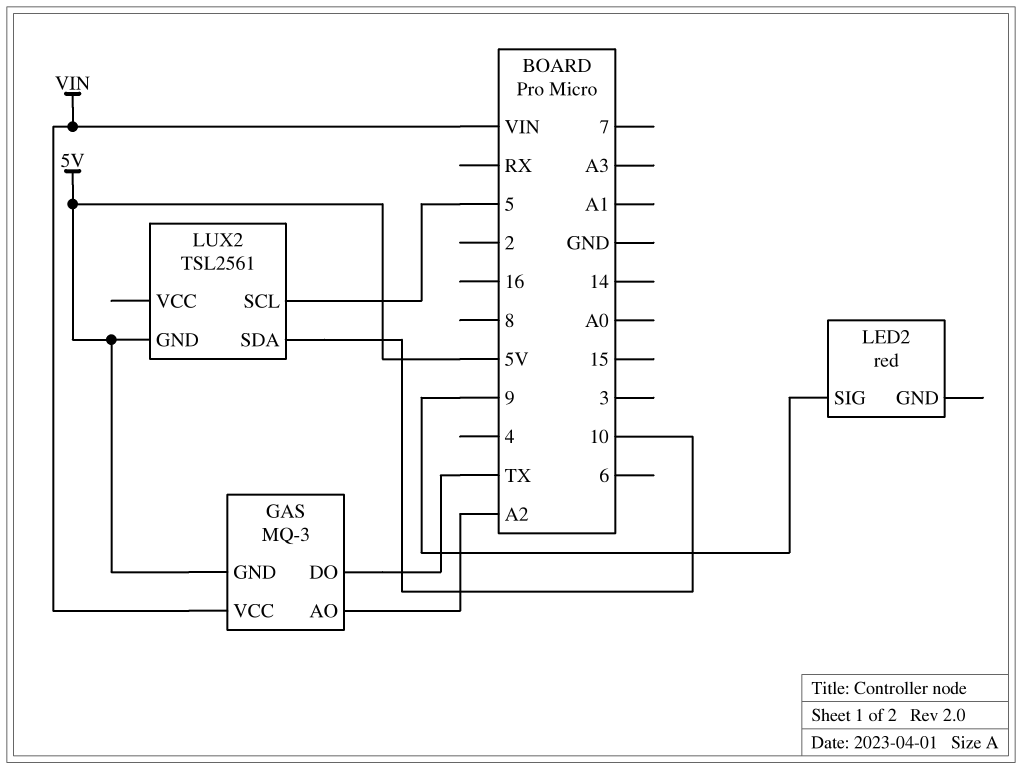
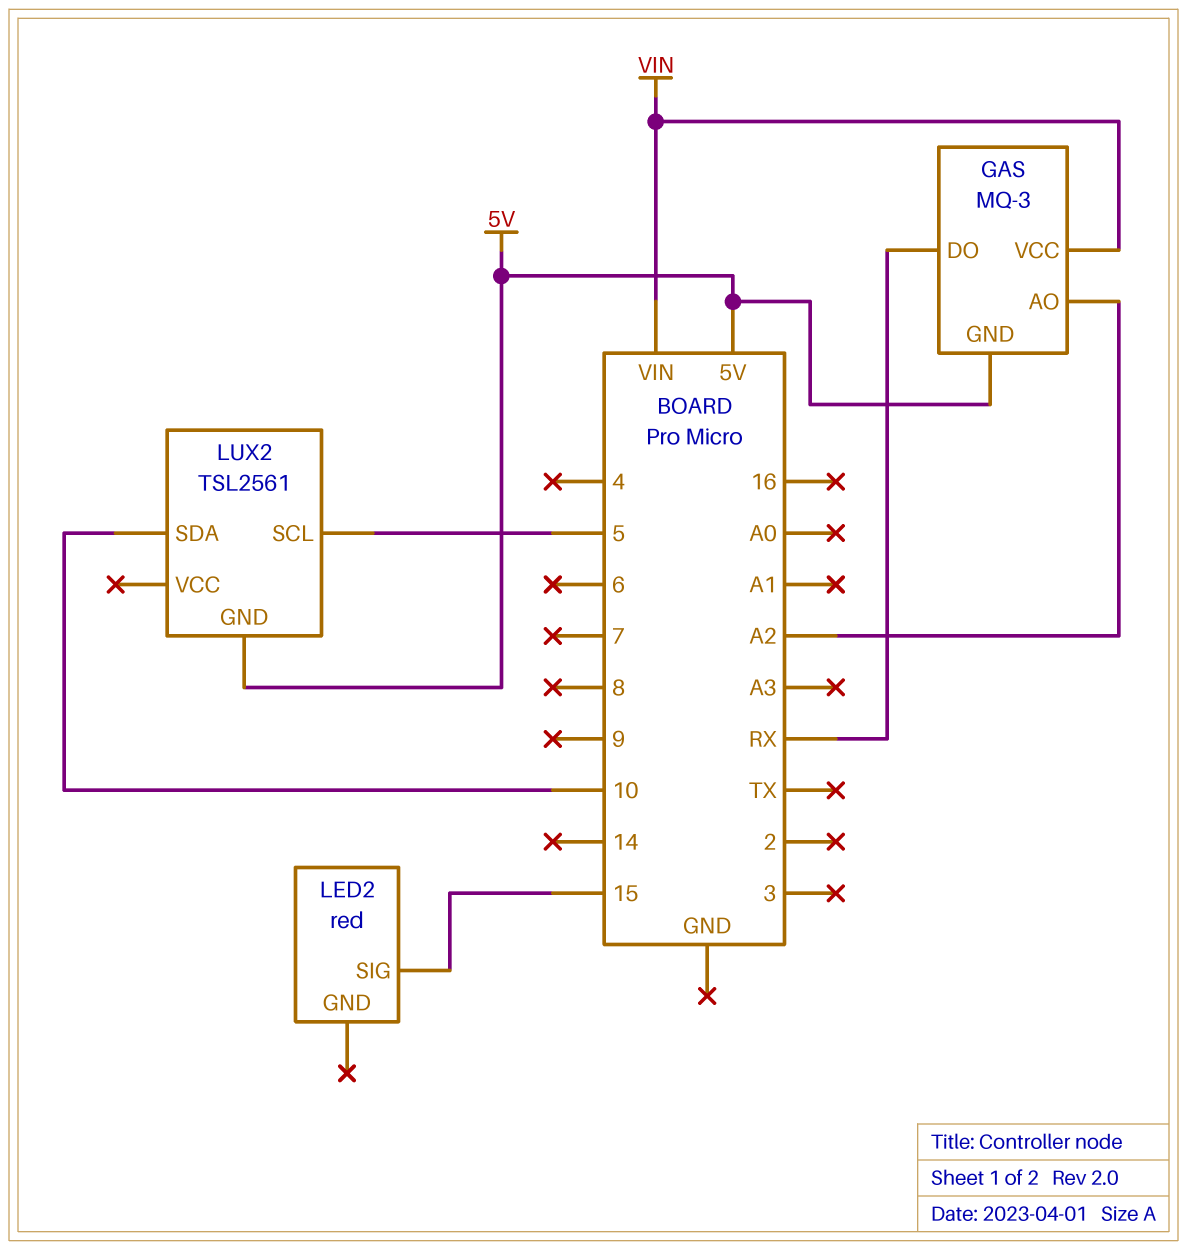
GAS pin DO: TX -> RX
LED2 pin SIG: 9 -> 15

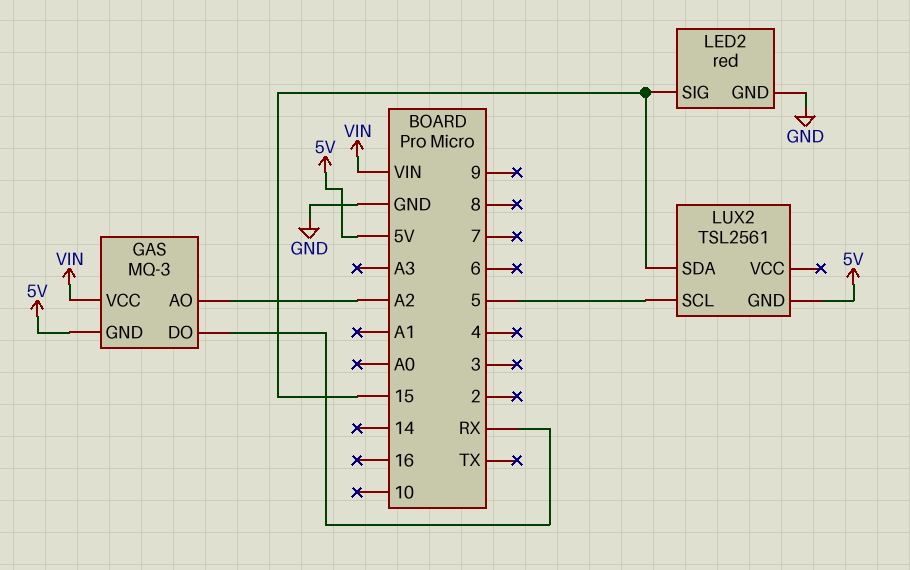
LED2 pin GND: none -> GND
LUX2 pin SDA: 10 -> 15

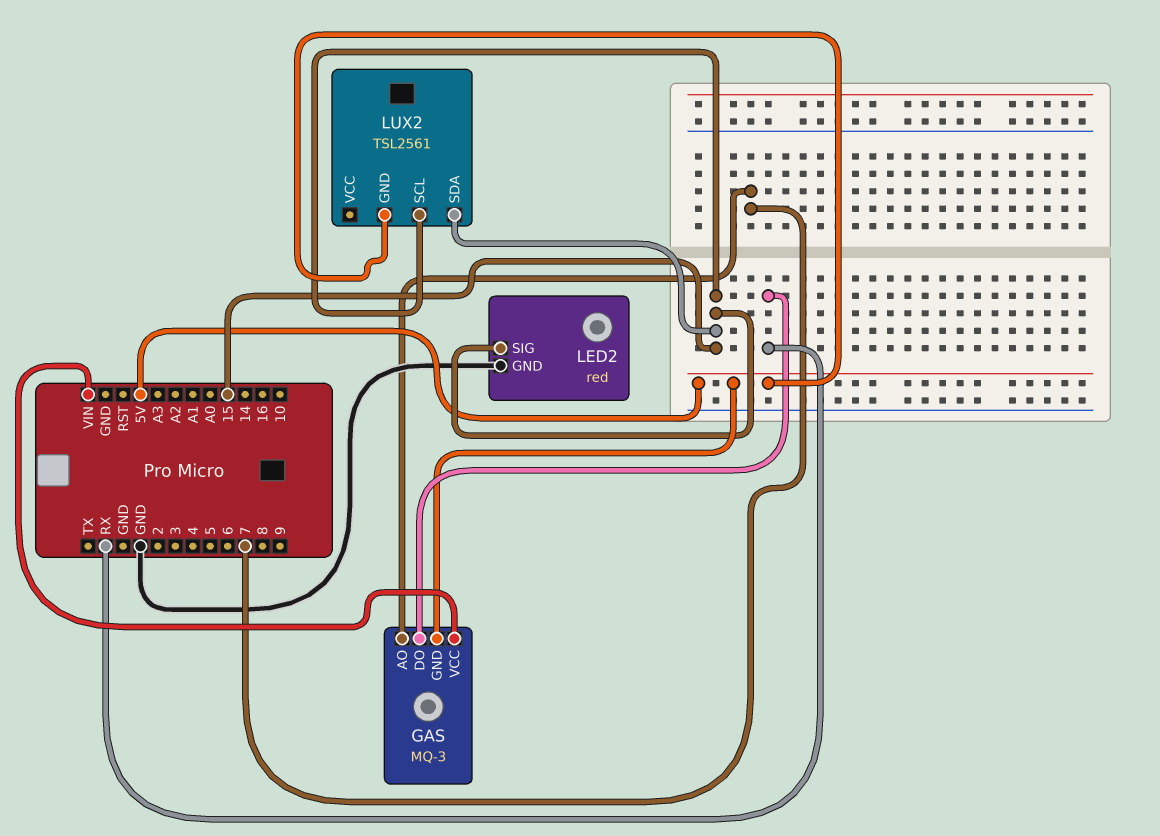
GAS pin AO: A2 -> 7
LUX2 pin SCL: 5 -> 15

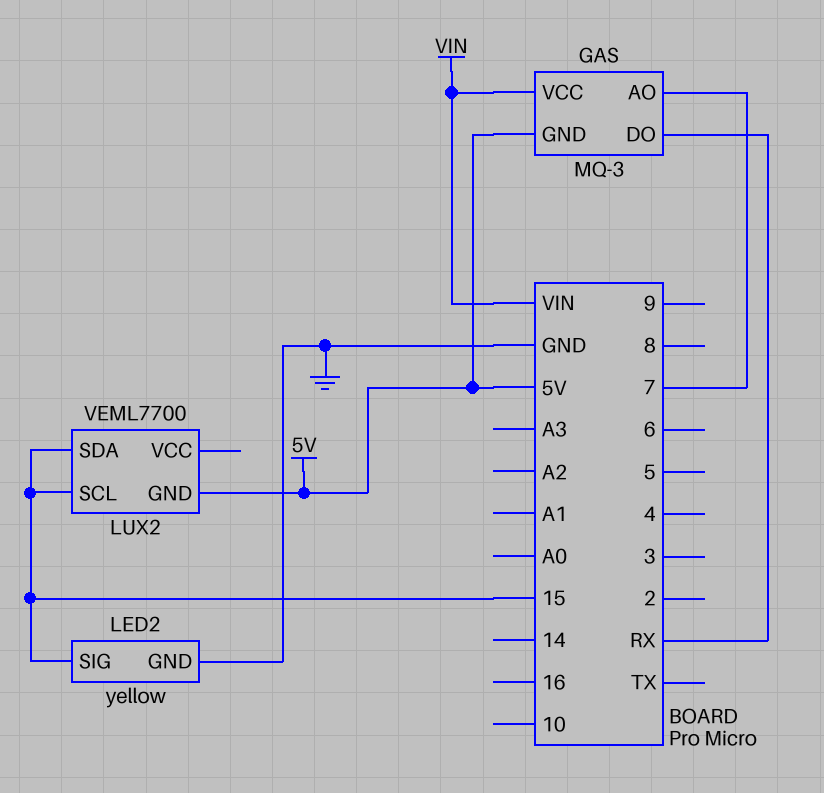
LED2: red -> yellow
LUX2: TSL2561 -> VEML7700

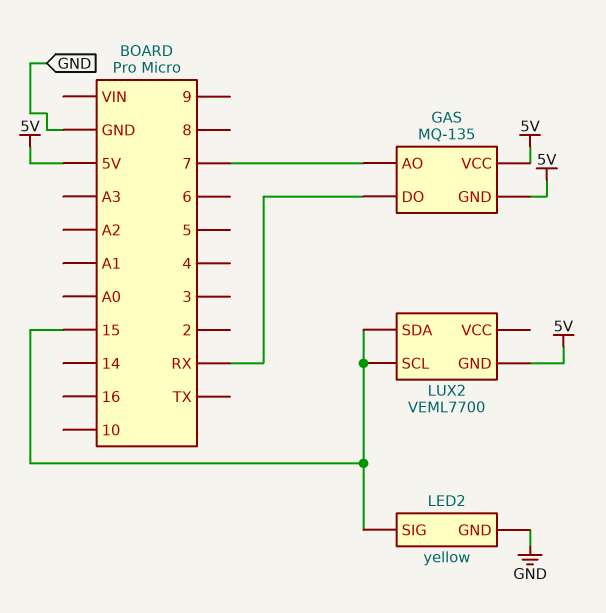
GAS: MQ-3 -> MQ-135
GAS pin VCC: VIN -> 5V

